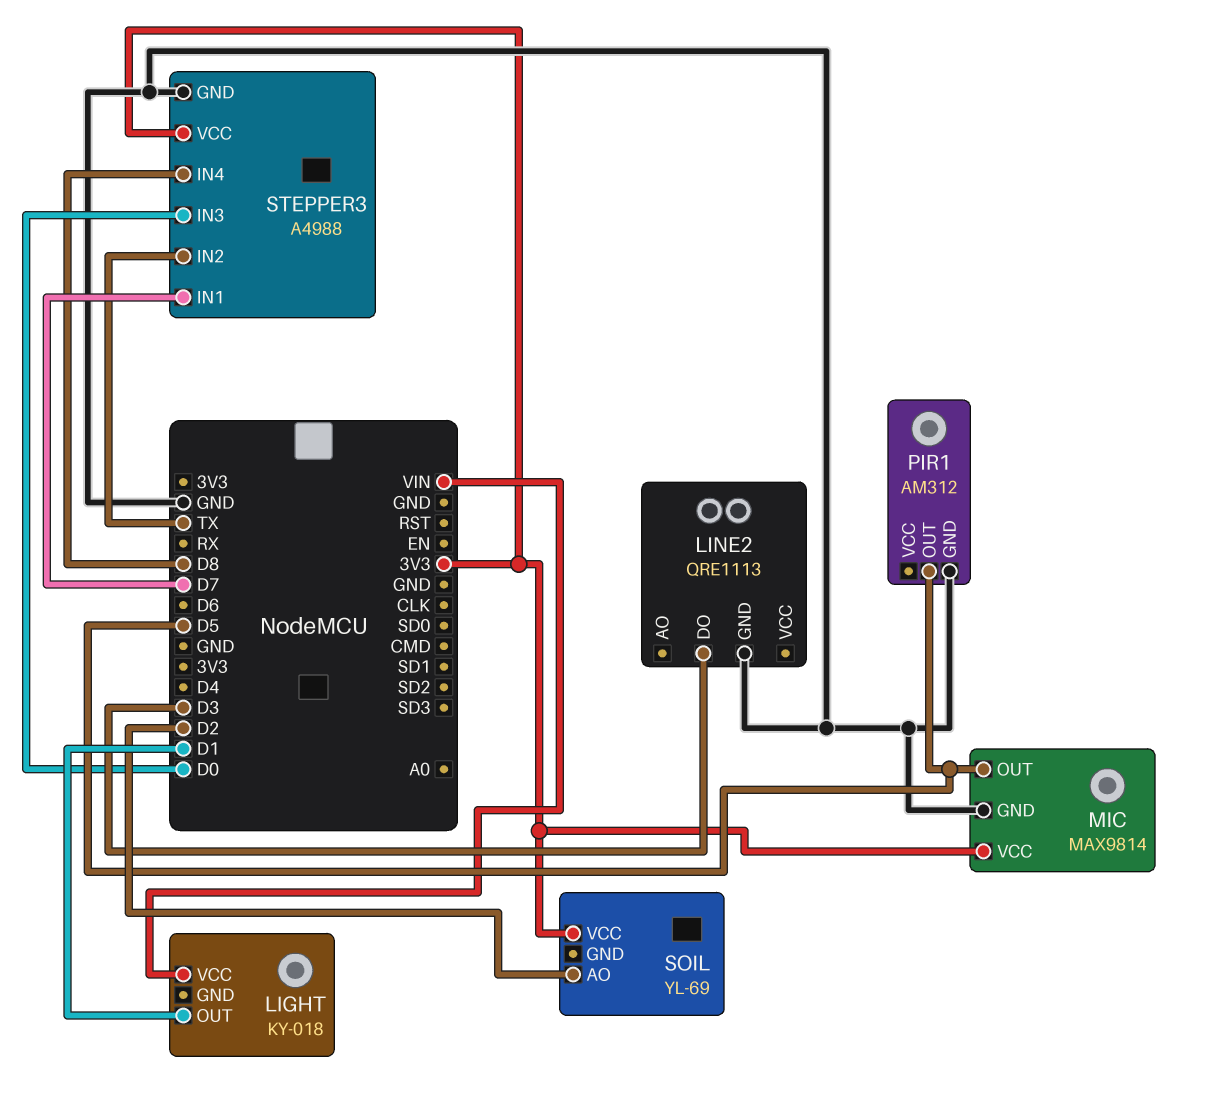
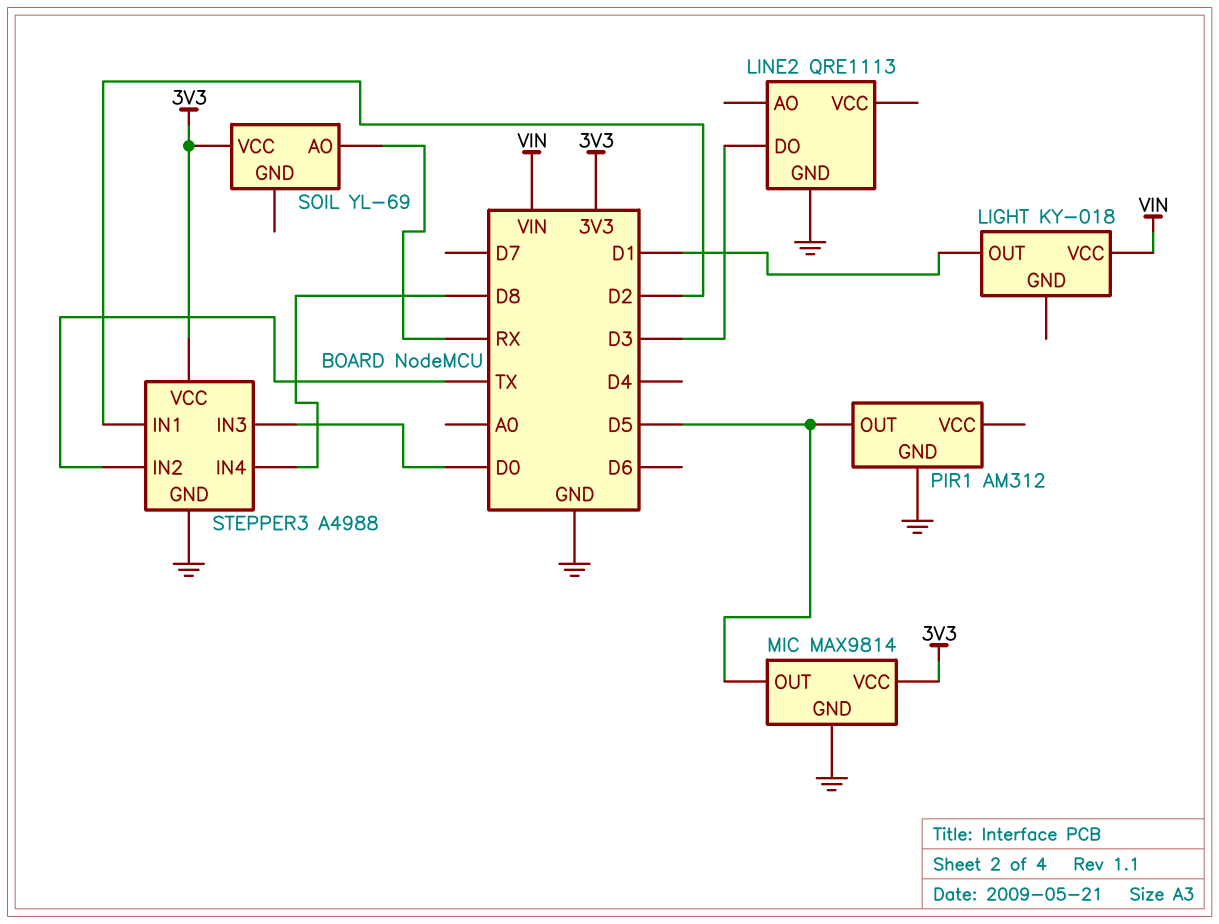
SOIL pin AO: D2 -> RX
STEPPER3 pin IN1: D7 -> D2

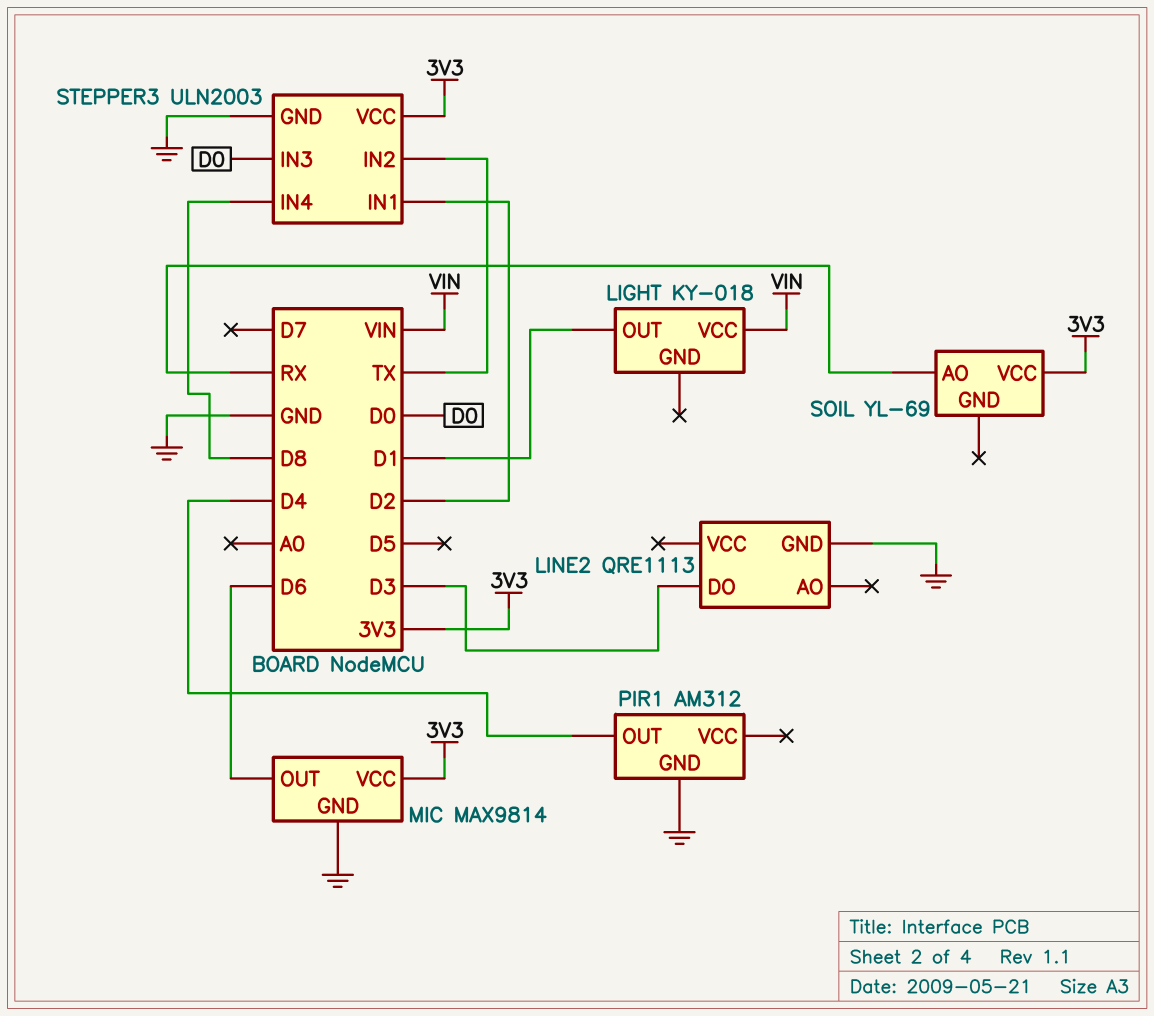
MIC pin OUT: D5 -> D6
PIR1 pin OUT: D5 -> D4
STEPPER3: A4988 -> ULN2003

